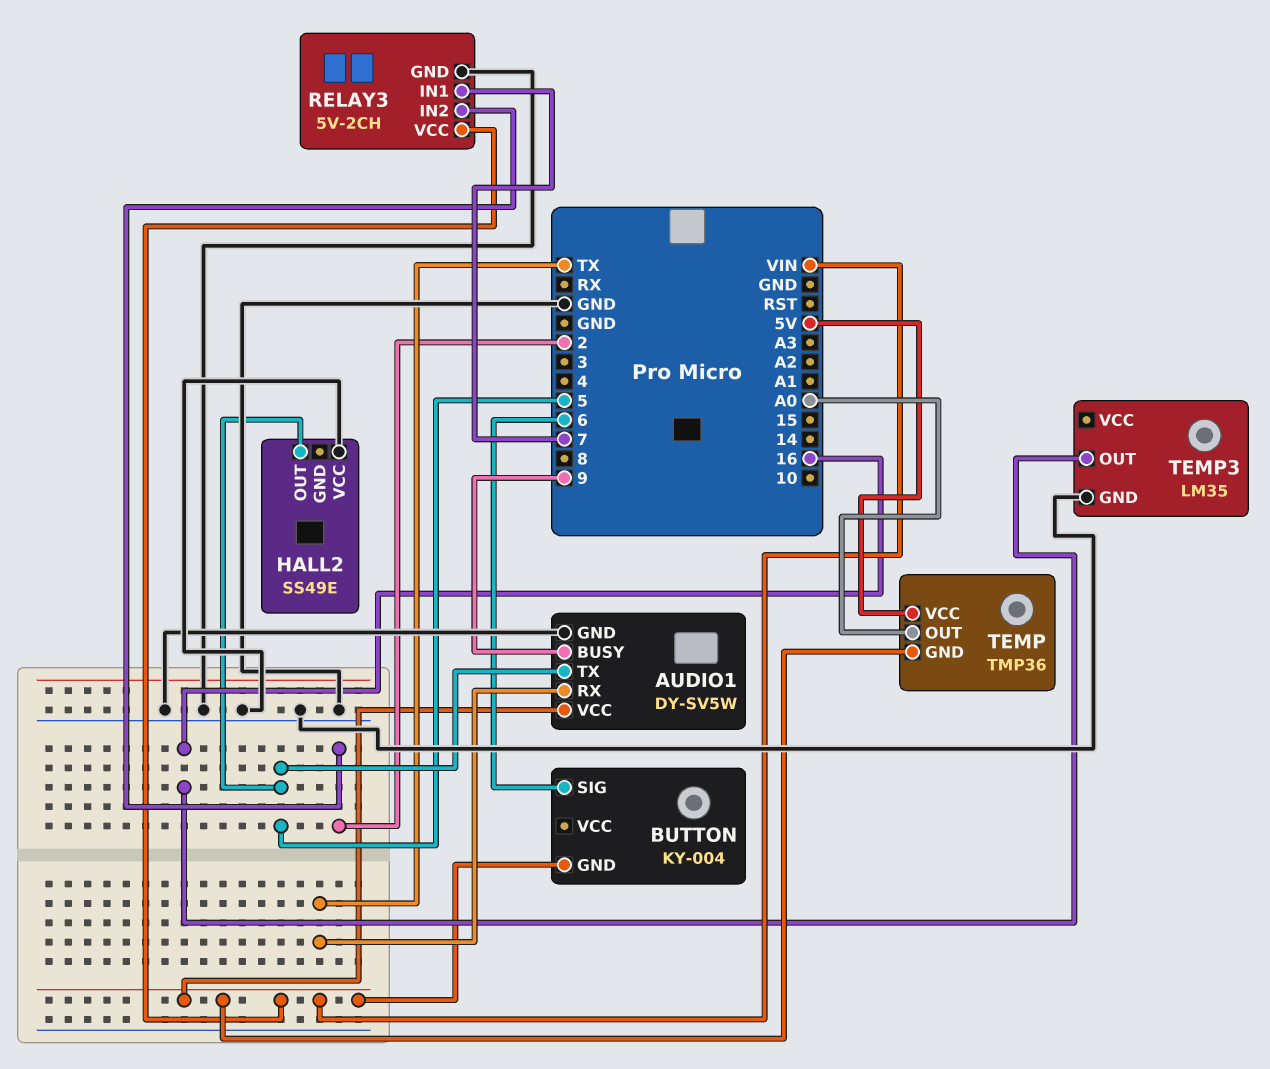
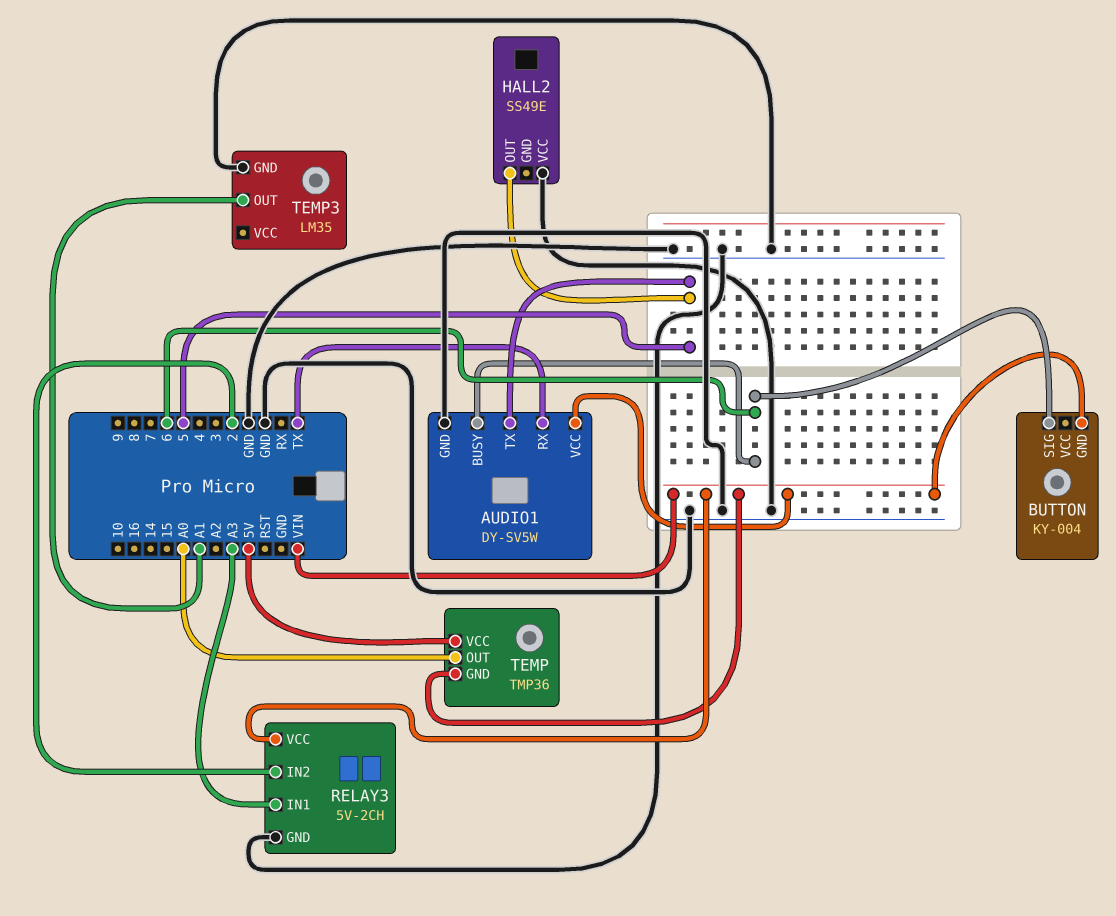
AUDIO1 pin BUSY: 9 -> 6
RELAY3 pin IN1: 7 -> A3
TEMP3 pin OUT: 16 -> A1

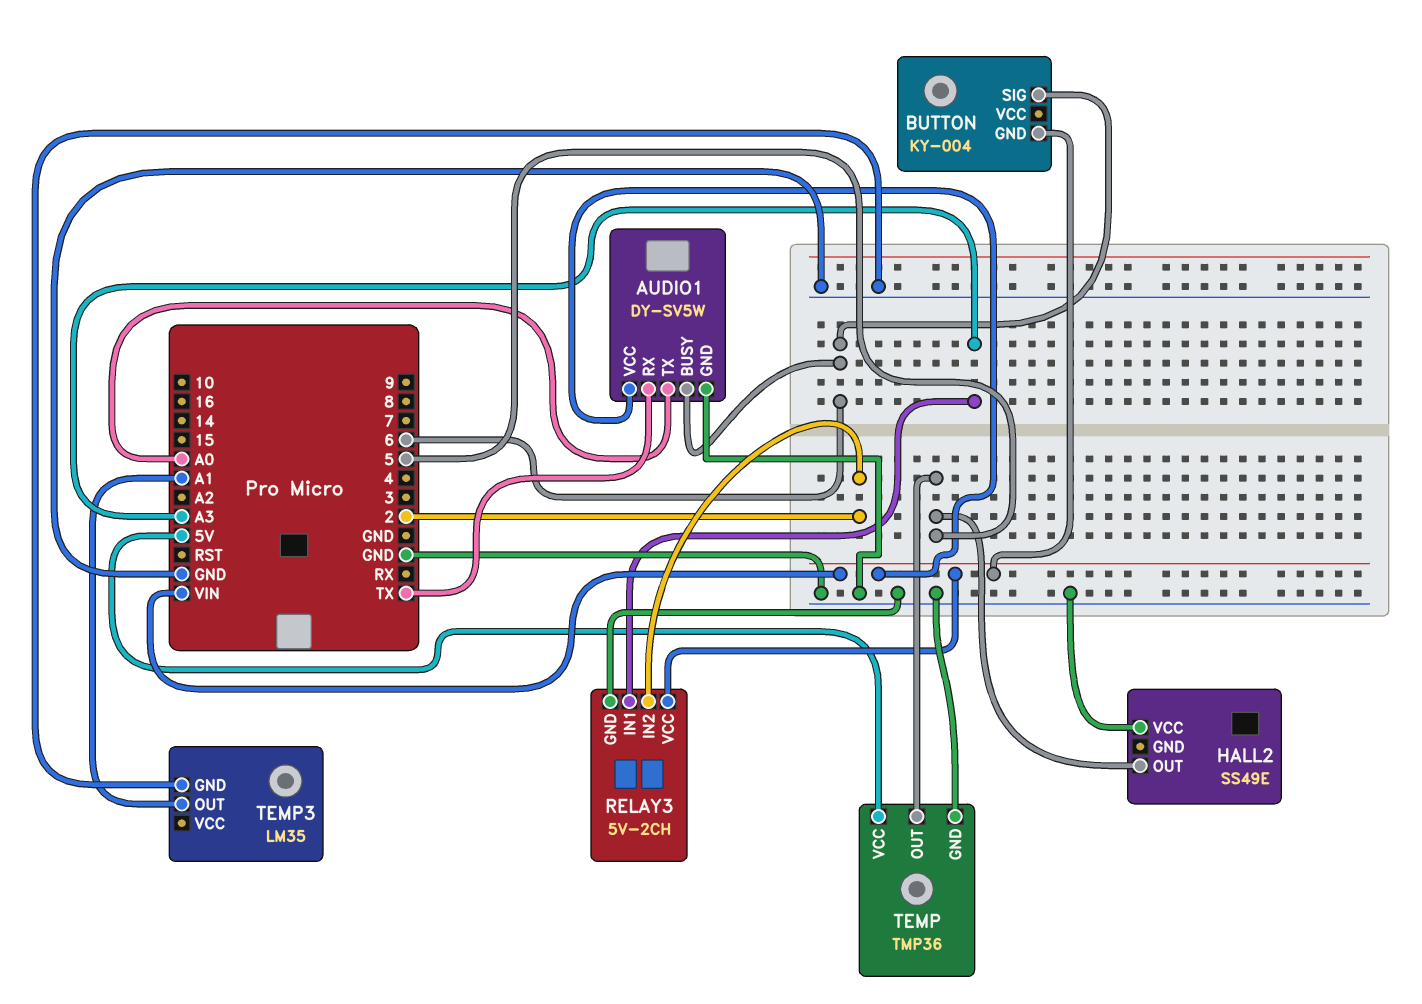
AUDIO1 pin TX: 5 -> A0
TEMP pin GND: VIN -> GND
TEMP pin OUT: A0 -> 5

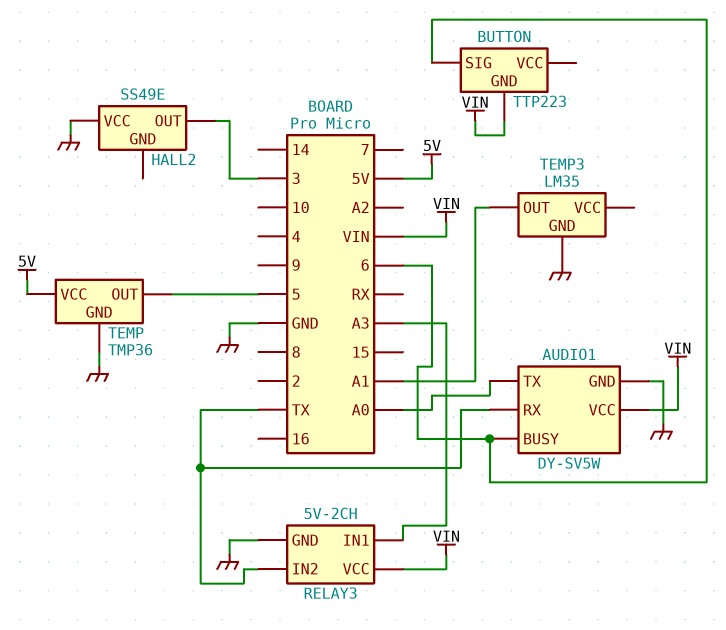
BUTTON: KY-004 -> TTP223
HALL2 pin OUT: 5 -> 3
RELAY3 pin IN2: 2 -> TX

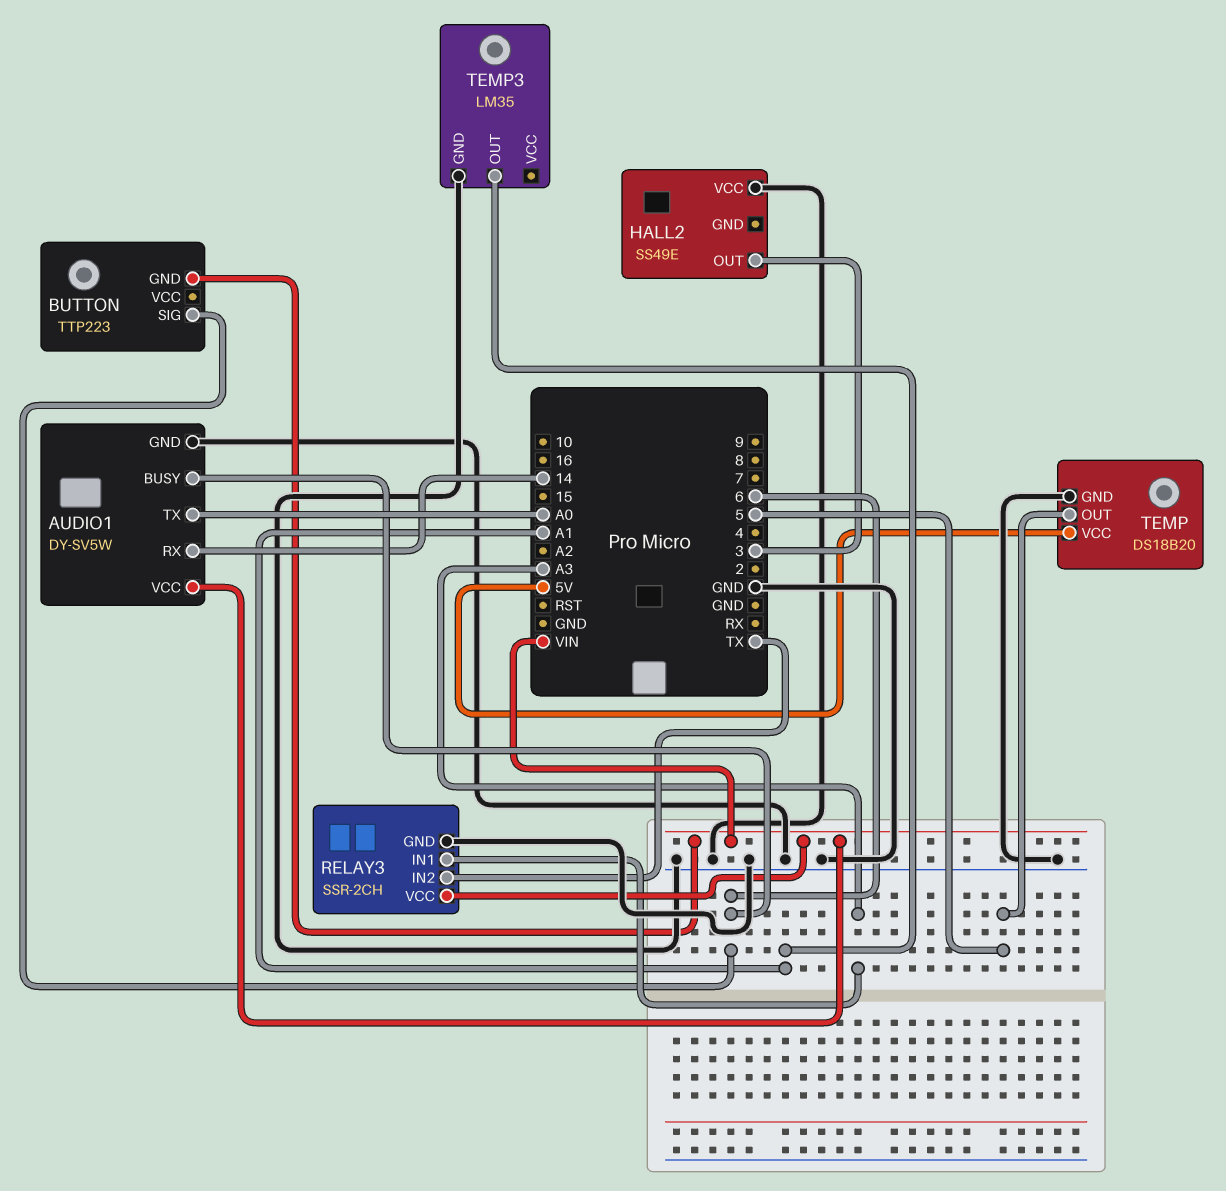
AUDIO1 pin RX: TX -> 14
RELAY3: 5V-2CH -> SSR-2CH
TEMP: TMP36 -> DS18B20

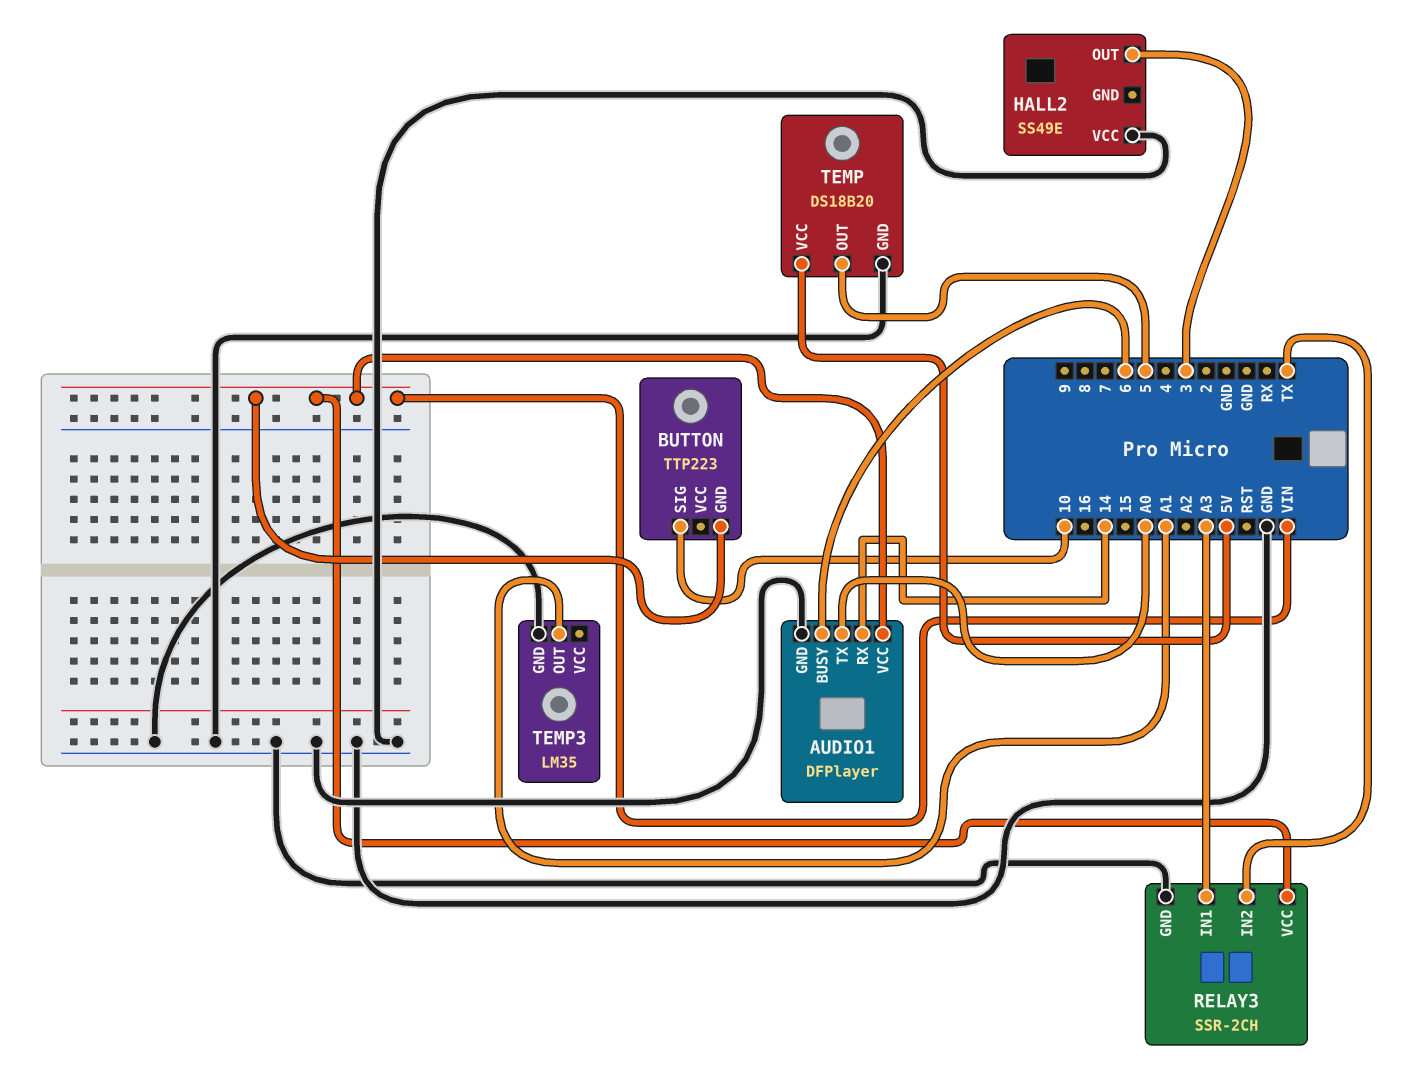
AUDIO1: DY-SV5W -> DFPlayer
BUTTON pin SIG: 6 -> 10

